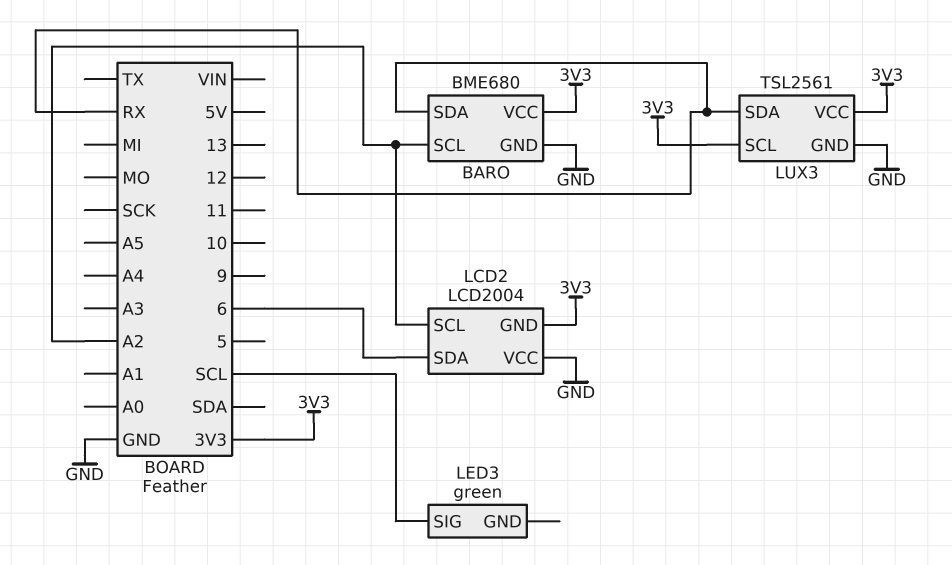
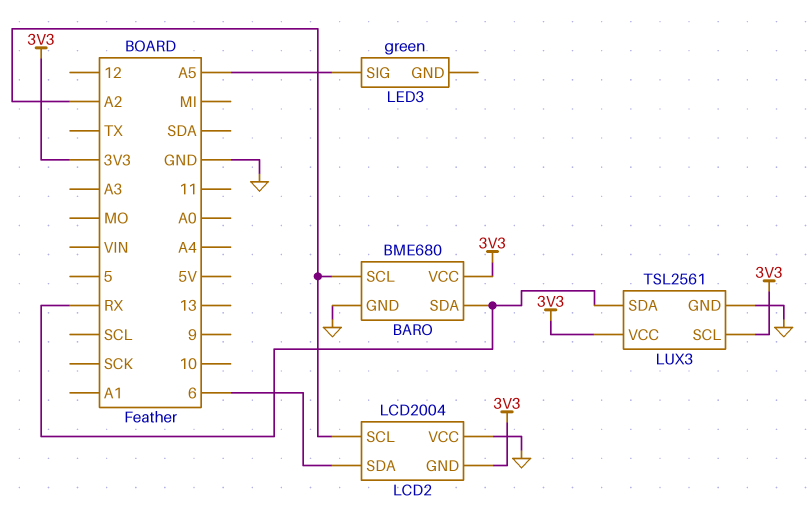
LED3 pin SIG: SCL -> A5

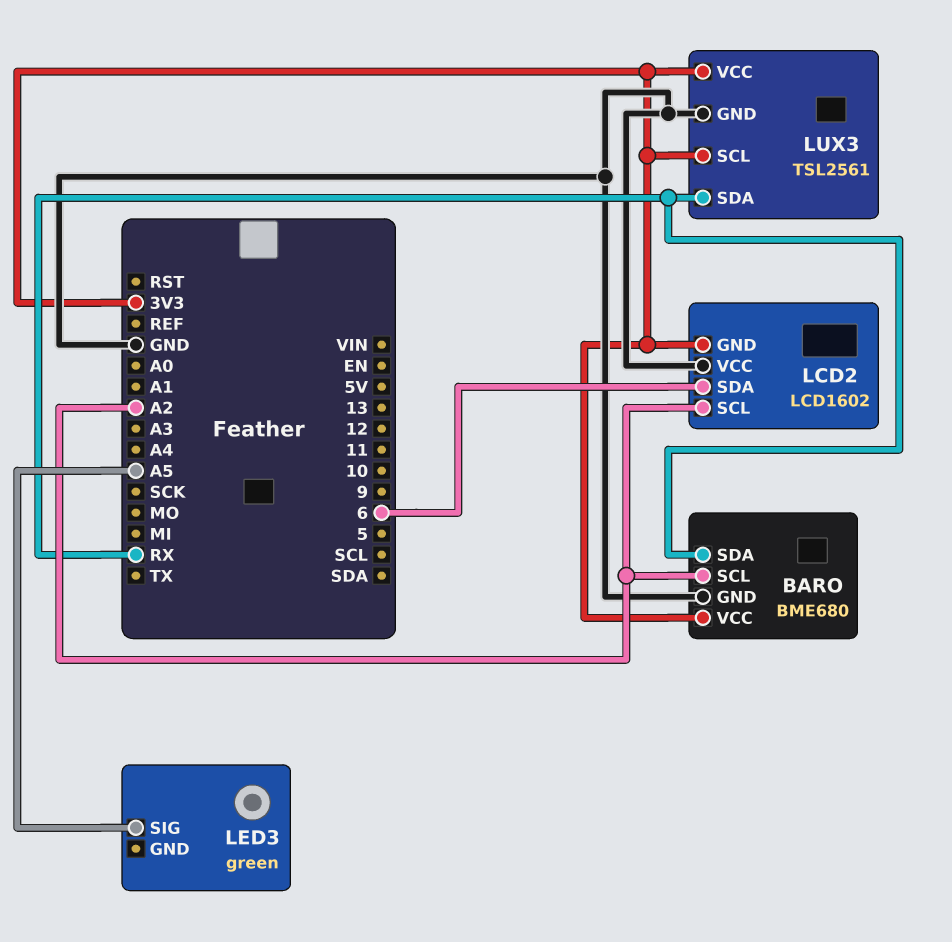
LCD2: LCD2004 -> LCD1602

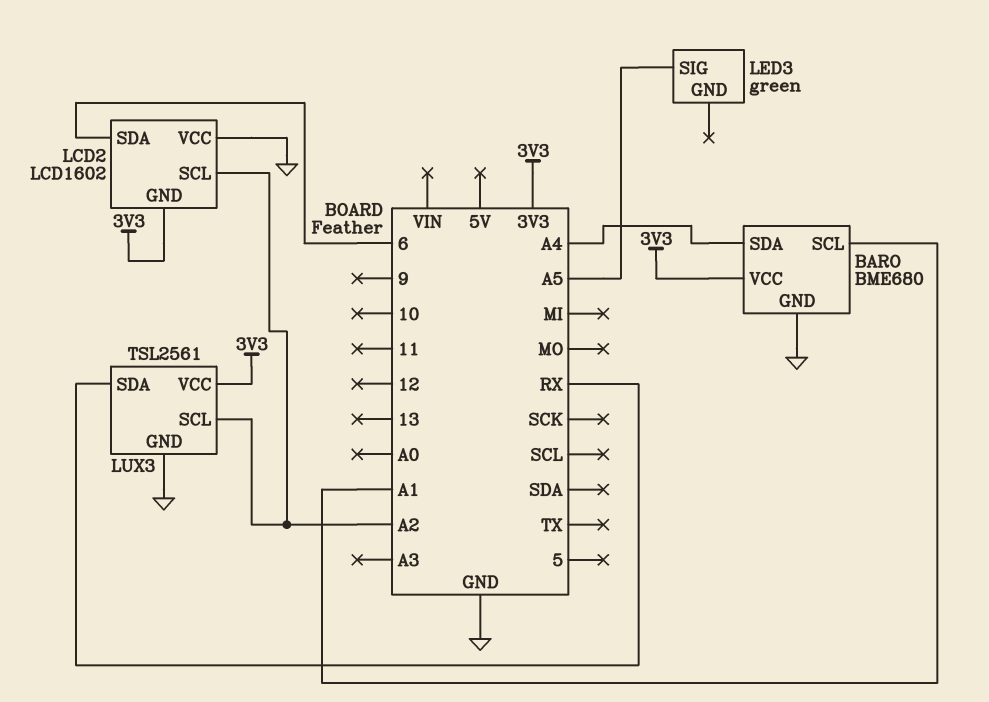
BARO pin SCL: A2 -> A1
BARO pin SDA: RX -> A4
LUX3 pin SCL: 3V3 -> A2

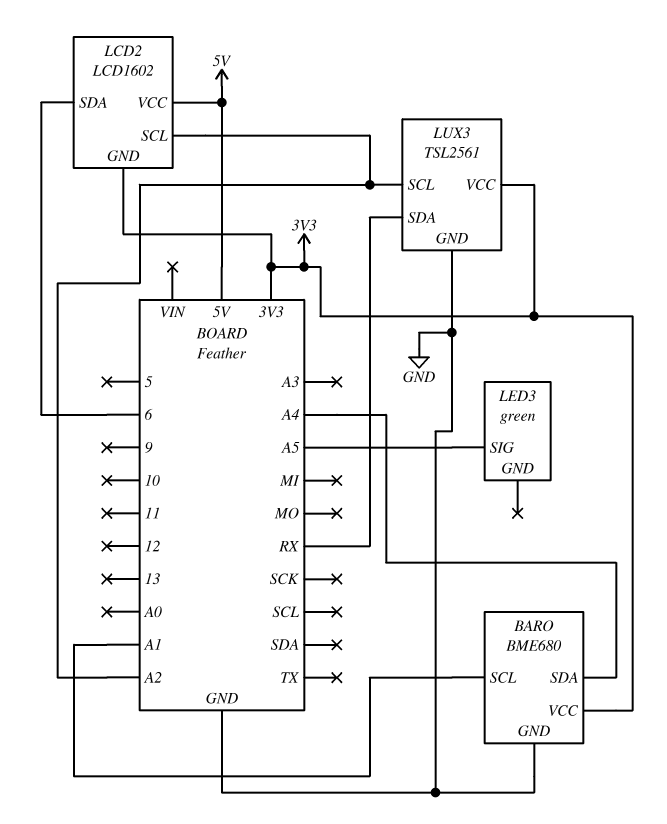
LCD2 pin VCC: GND -> 5V

